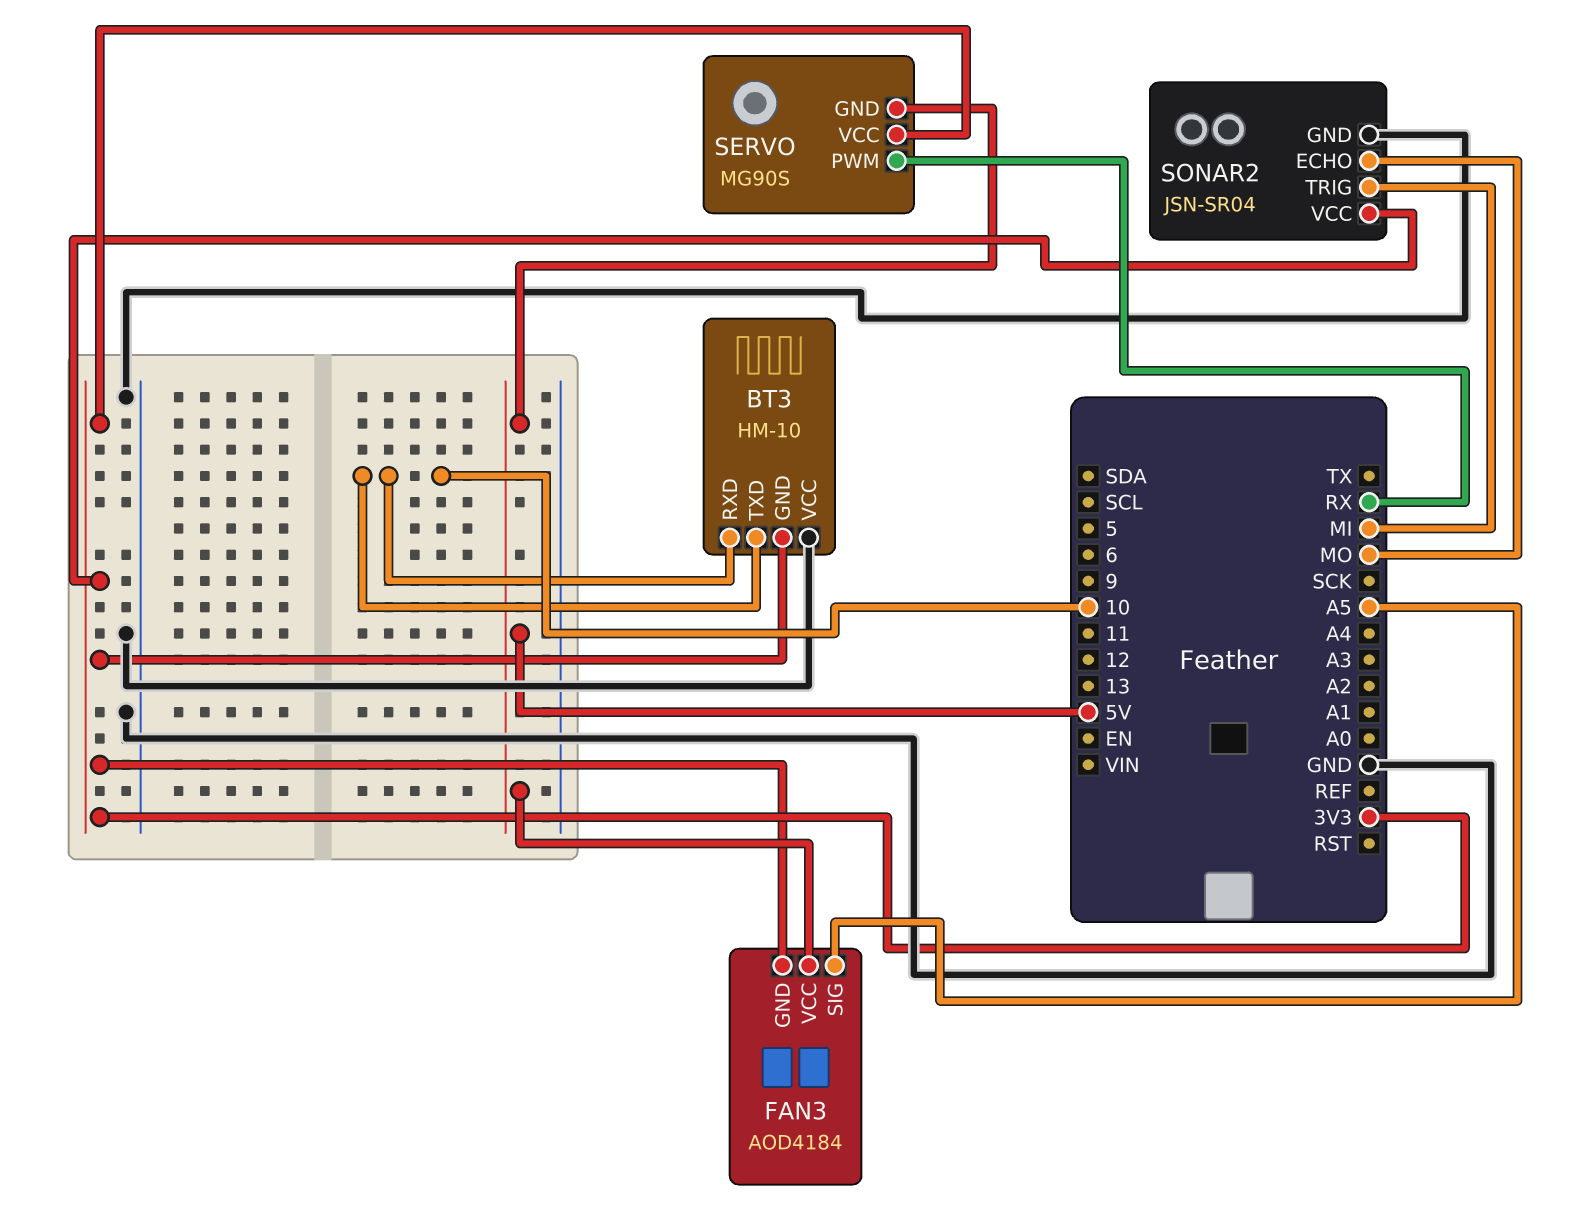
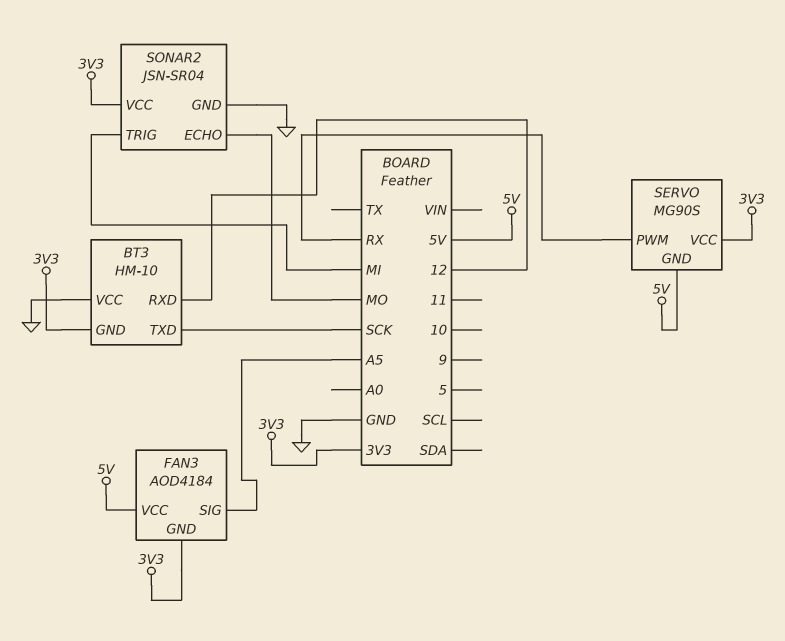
BT3 pin RXD: 10 -> 12
BT3 pin TXD: 10 -> SCK

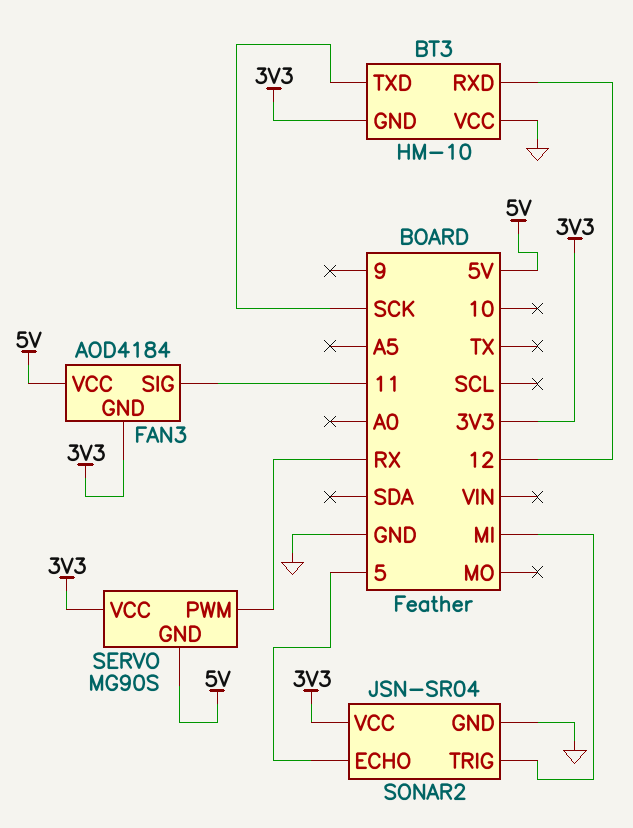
FAN3 pin SIG: A5 -> 11
SONAR2 pin ECHO: MO -> 5

